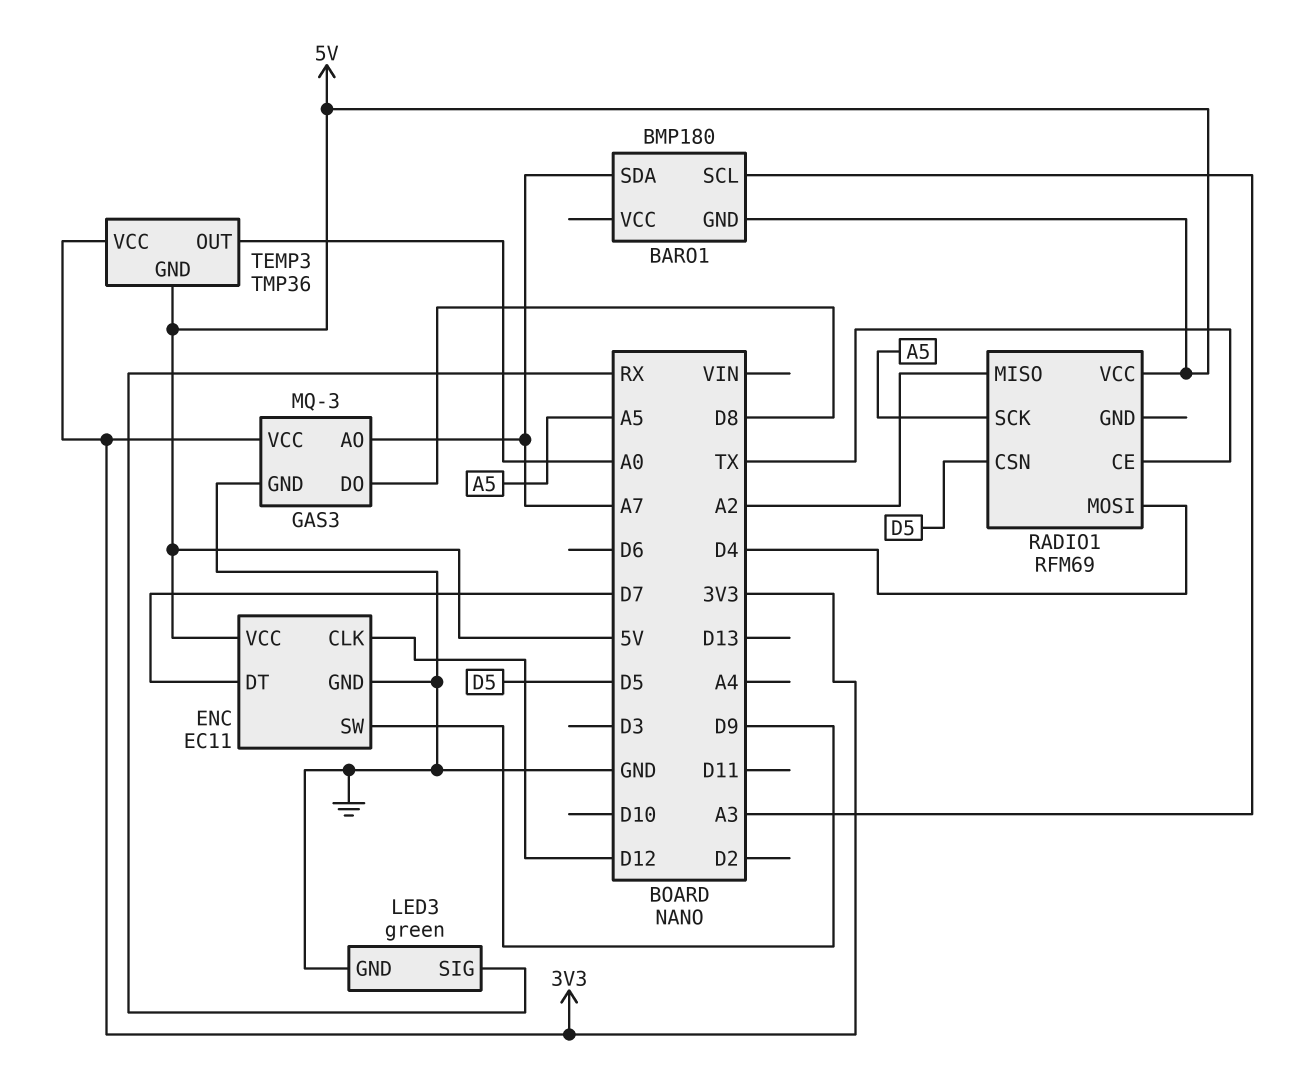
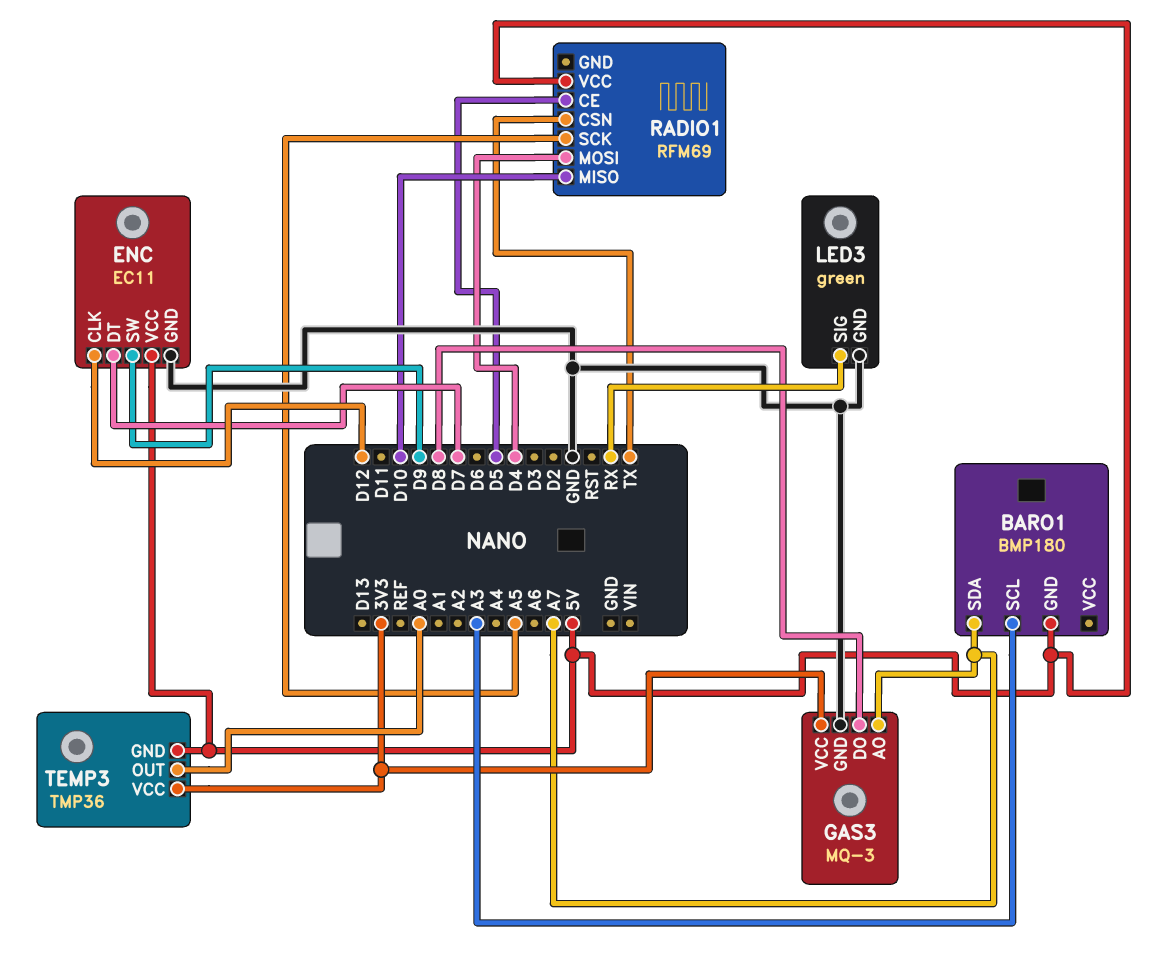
RADIO1 pin CE: TX -> D5
RADIO1 pin CSN: D5 -> TX
RADIO1 pin MISO: A2 -> D10

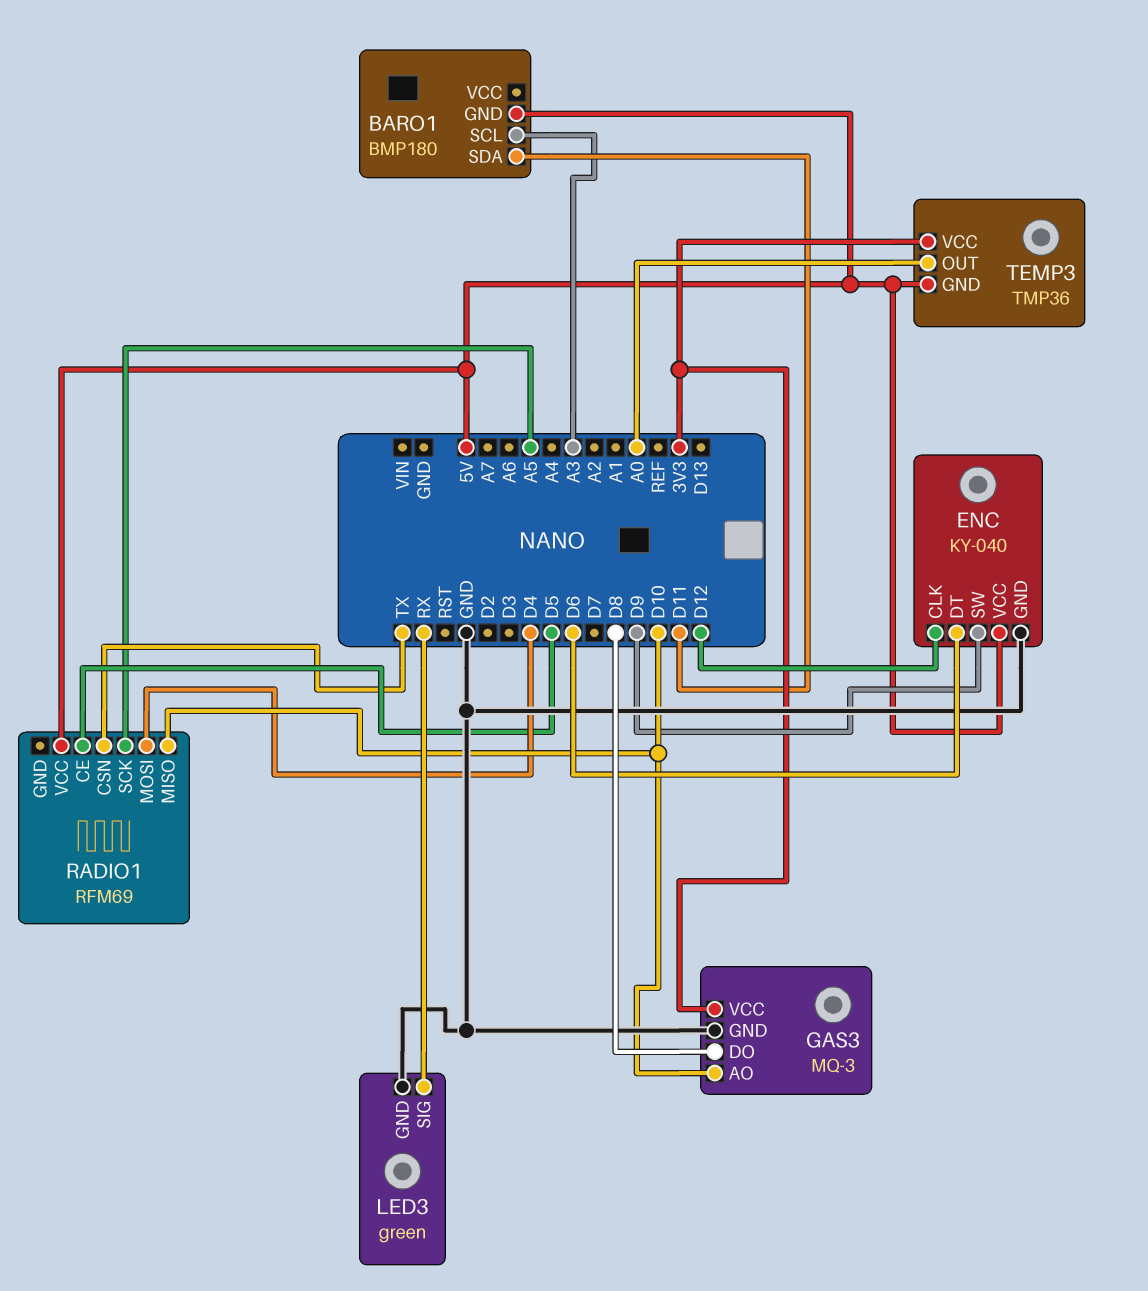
BARO1 pin SDA: A7 -> D11
ENC: EC11 -> KY-040
ENC pin DT: D7 -> D6
GAS3 pin AO: A7 -> D10

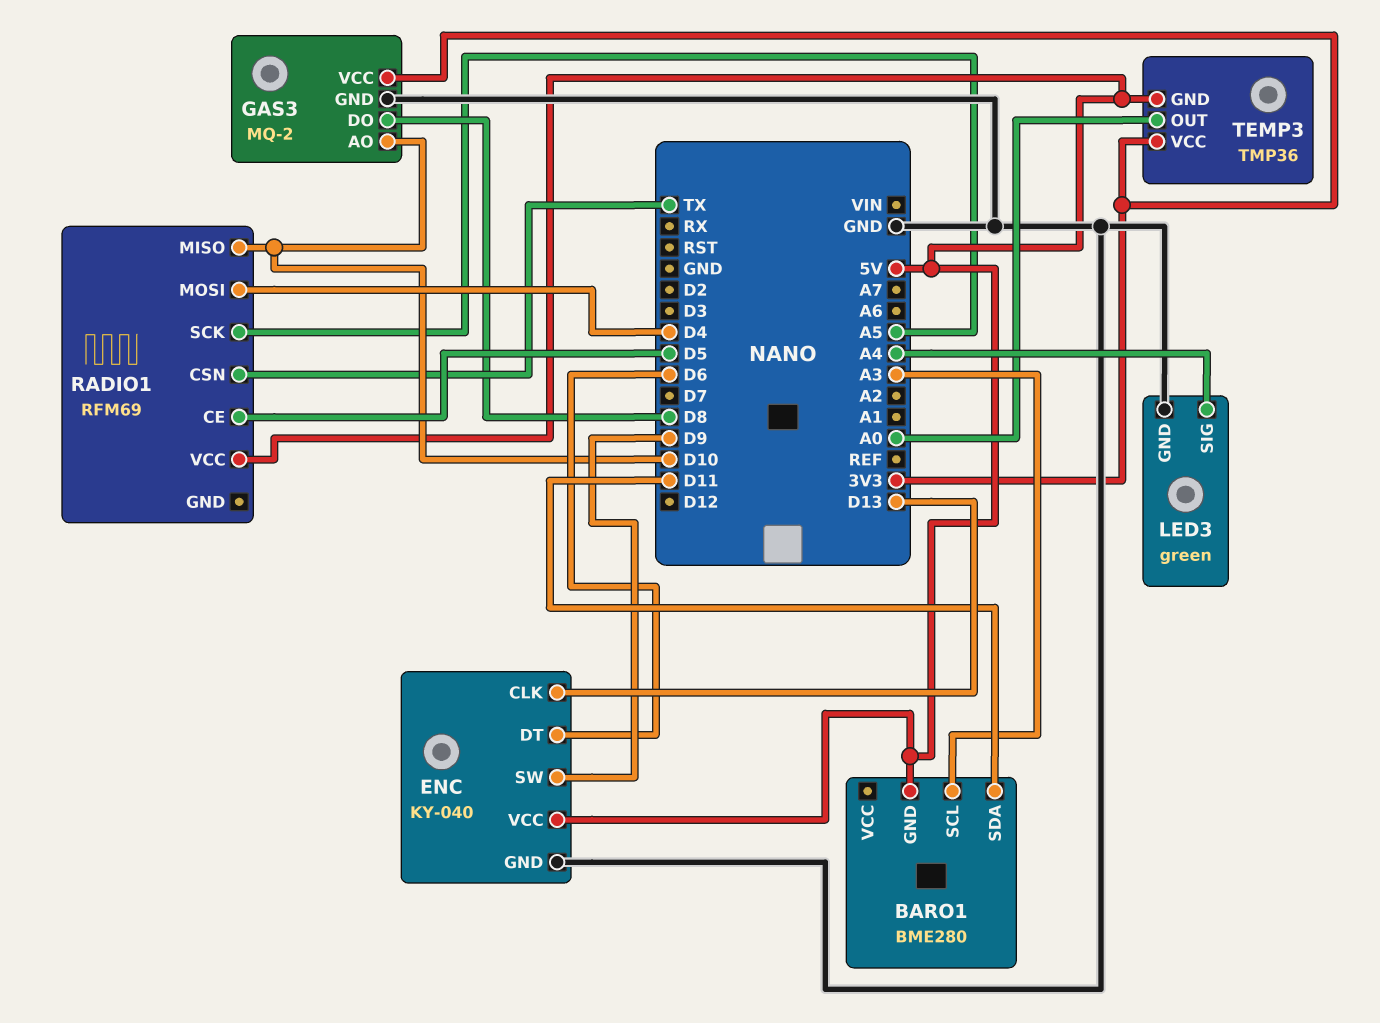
BARO1: BMP180 -> BME280
ENC pin CLK: D12 -> D13
GAS3: MQ-3 -> MQ-2
LED3 pin SIG: RX -> A4

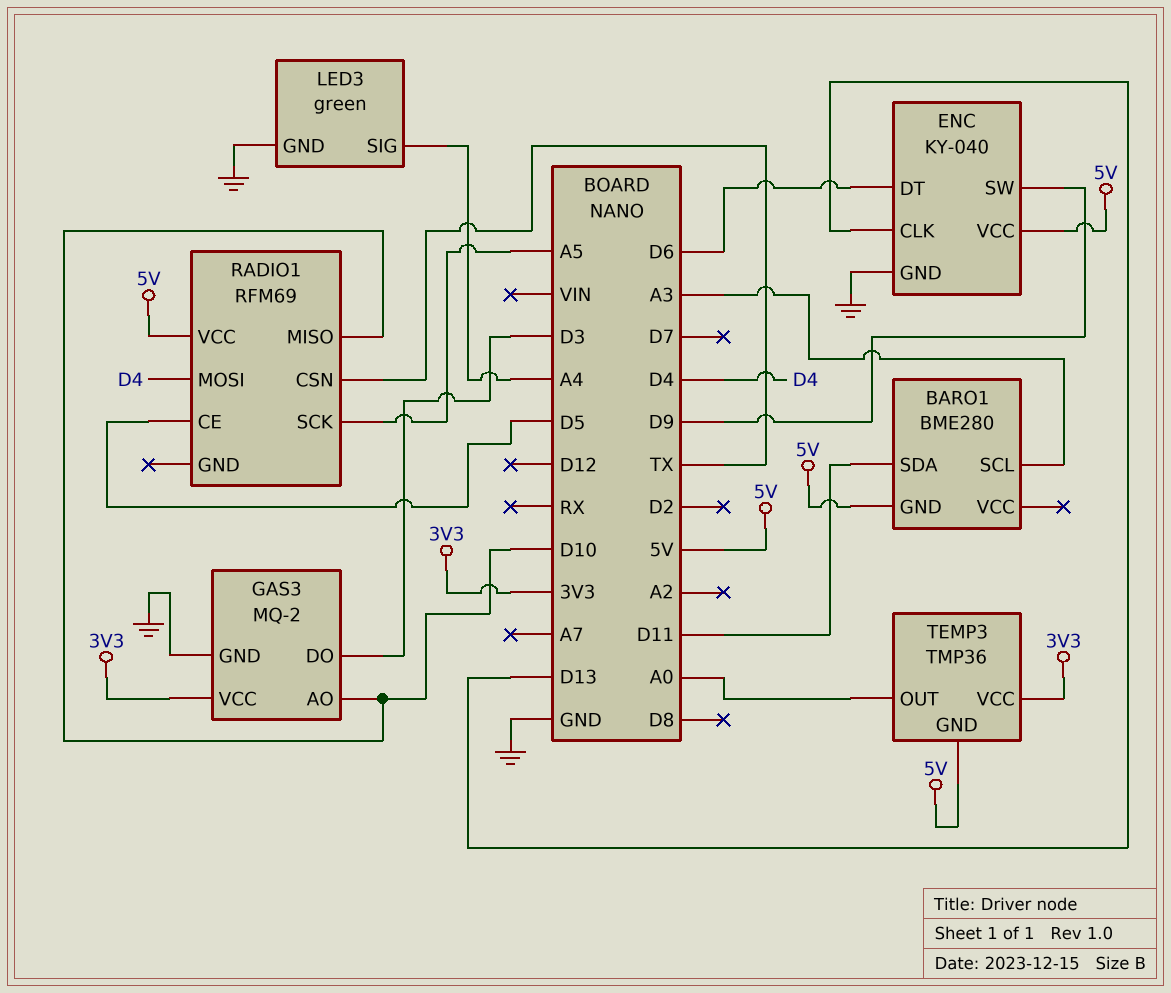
GAS3 pin DO: D8 -> D3

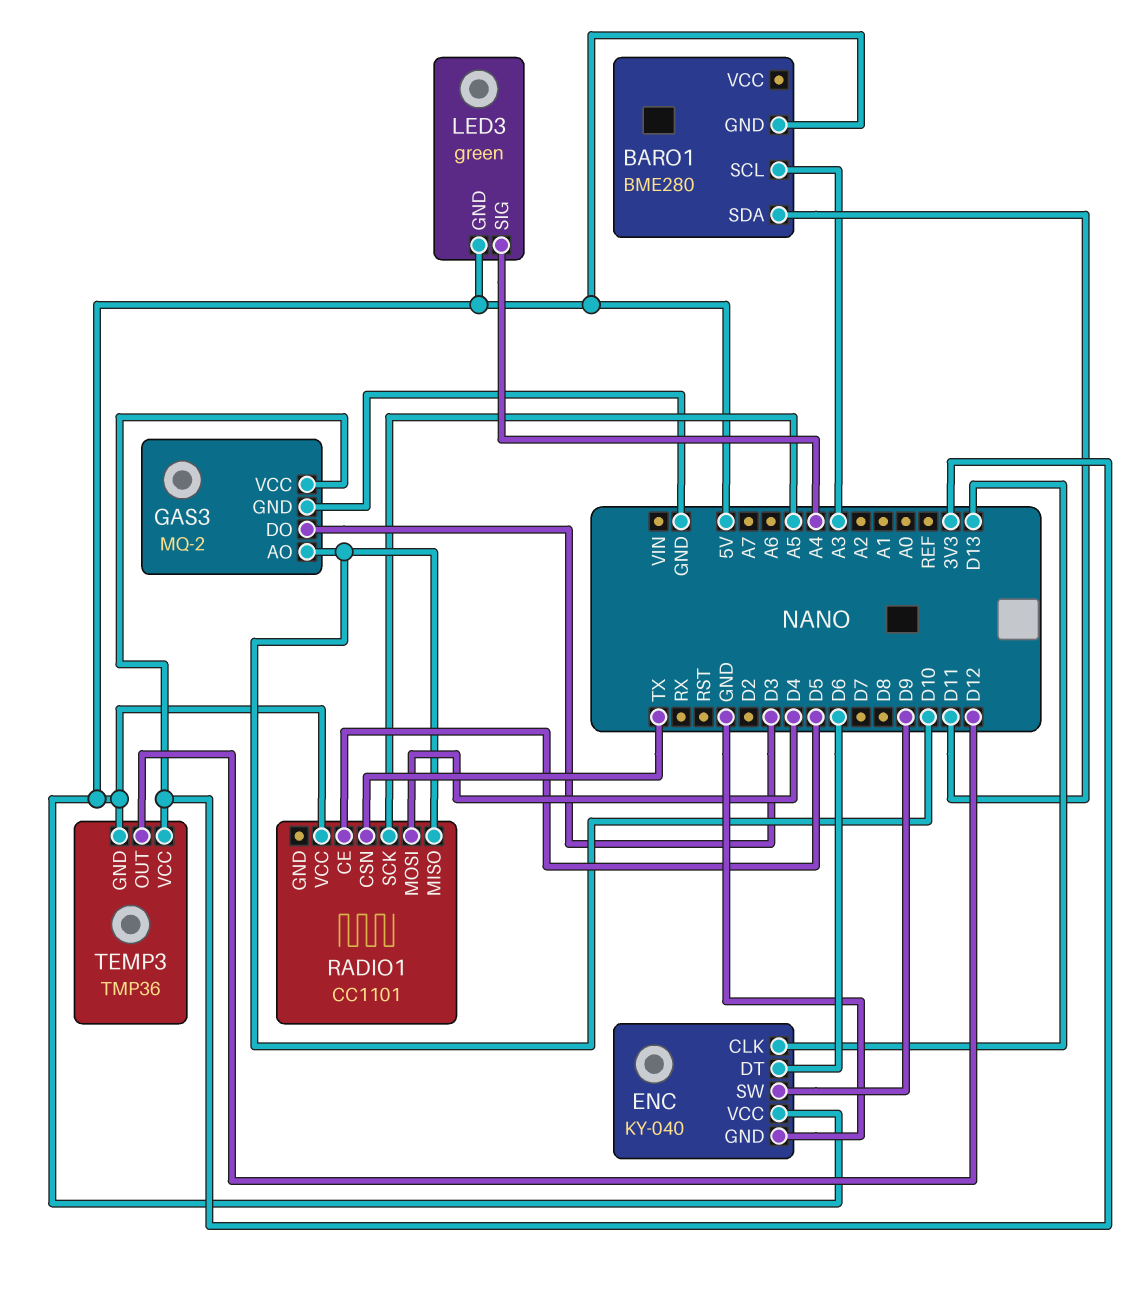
LED3 pin GND: GND -> 5V
RADIO1: RFM69 -> CC1101
TEMP3 pin OUT: A0 -> D12

